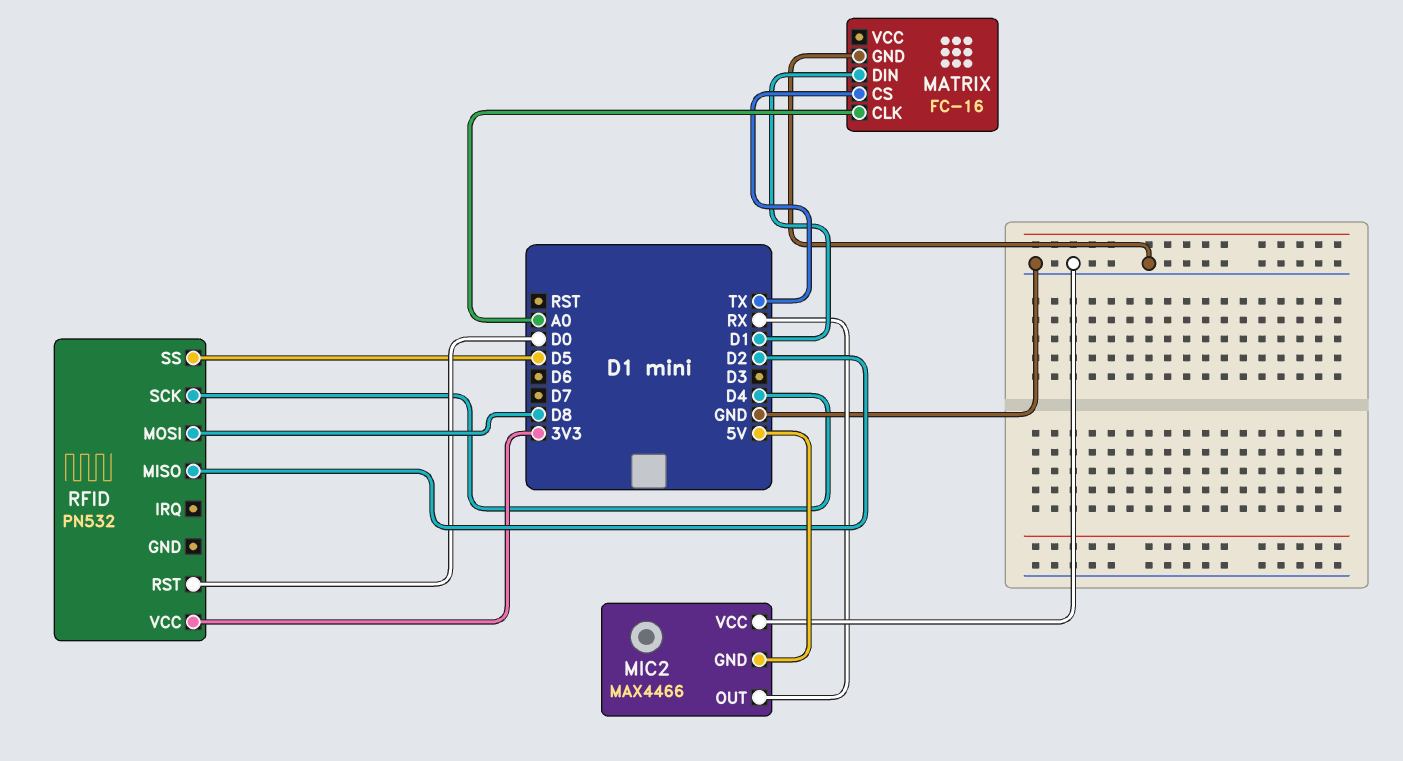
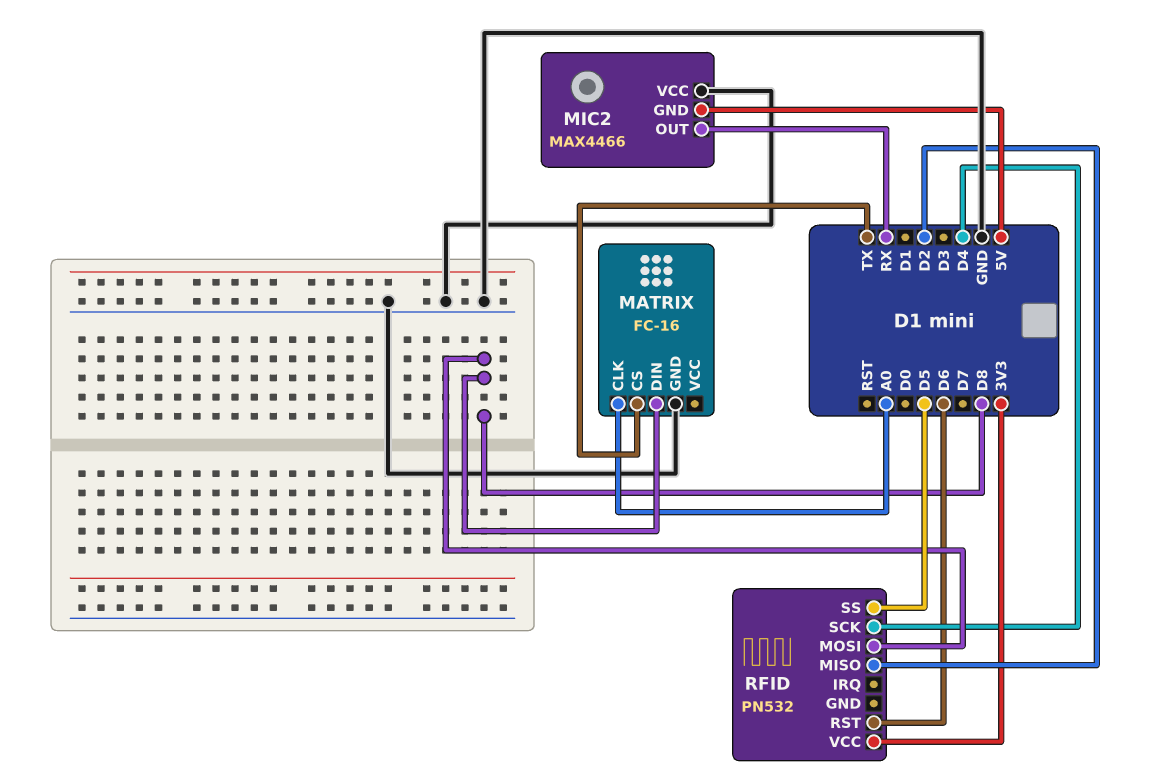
MATRIX pin DIN: D1 -> D8
RFID pin RST: D0 -> D6

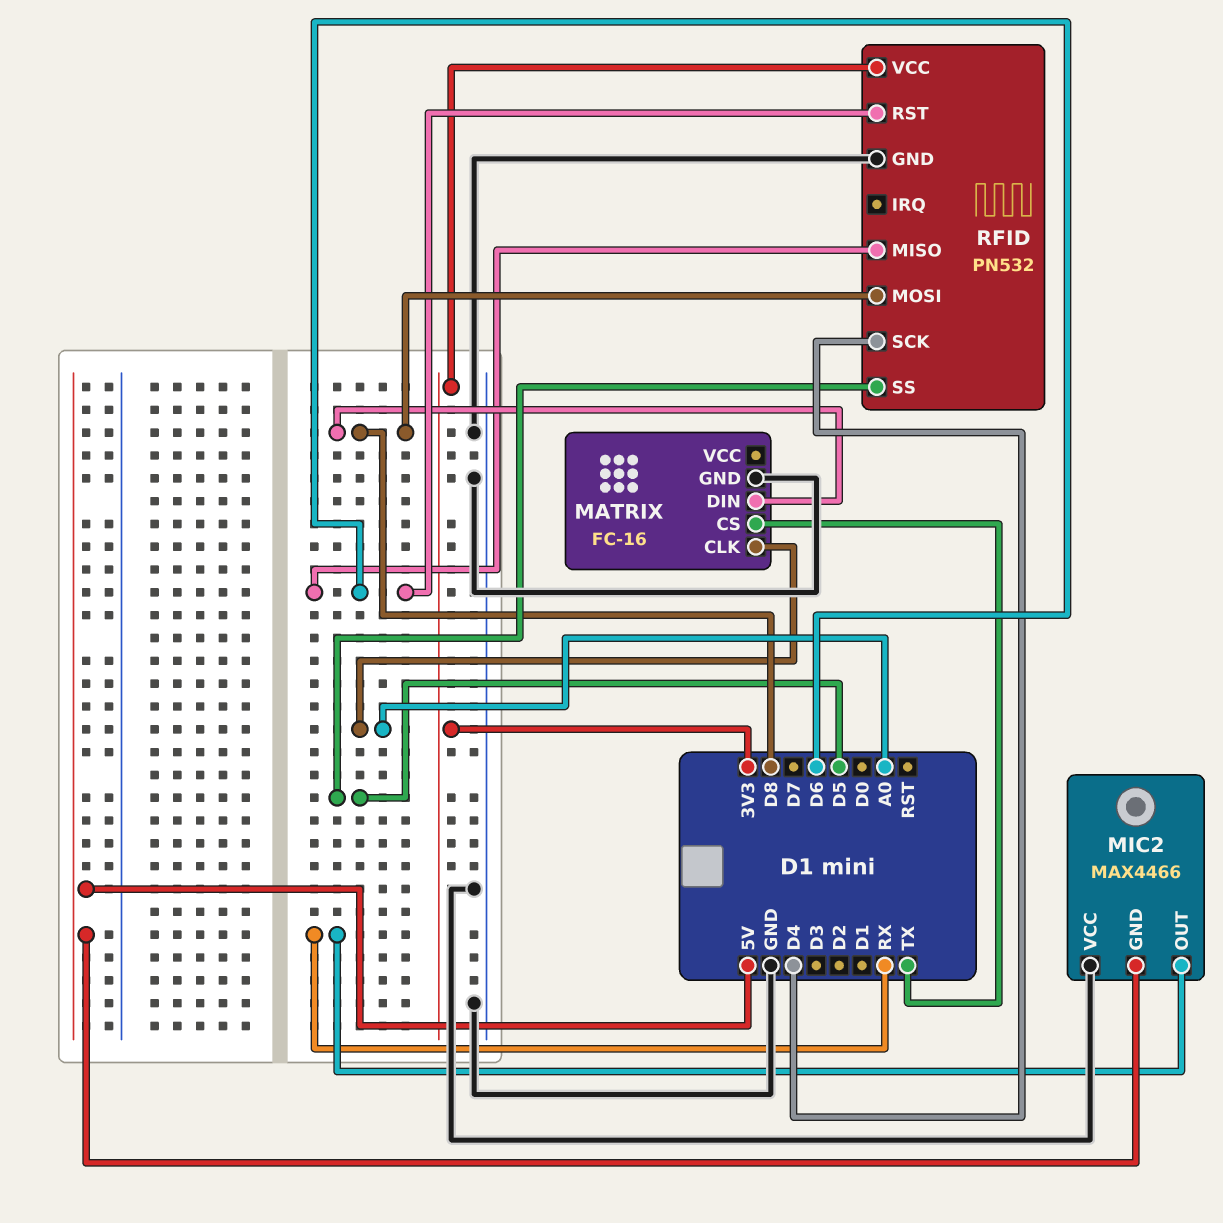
RFID pin GND: none -> GND
RFID pin MISO: D2 -> D6

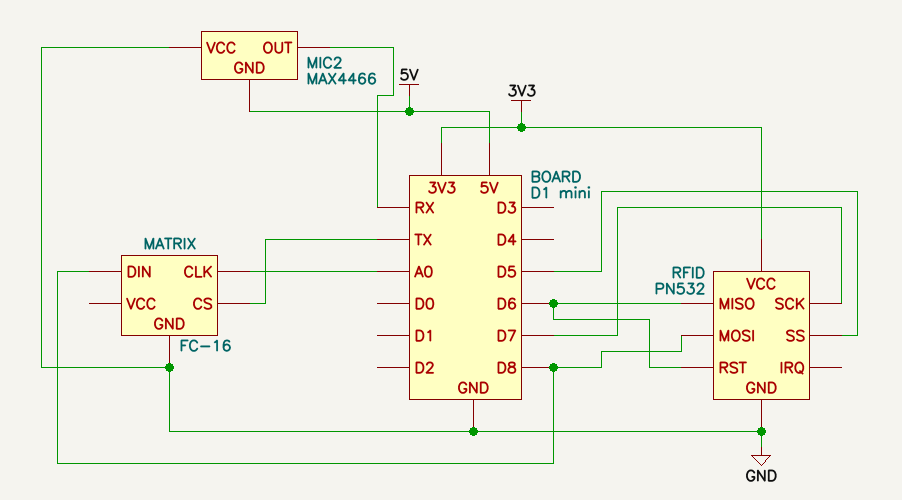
RFID pin SCK: D4 -> D7

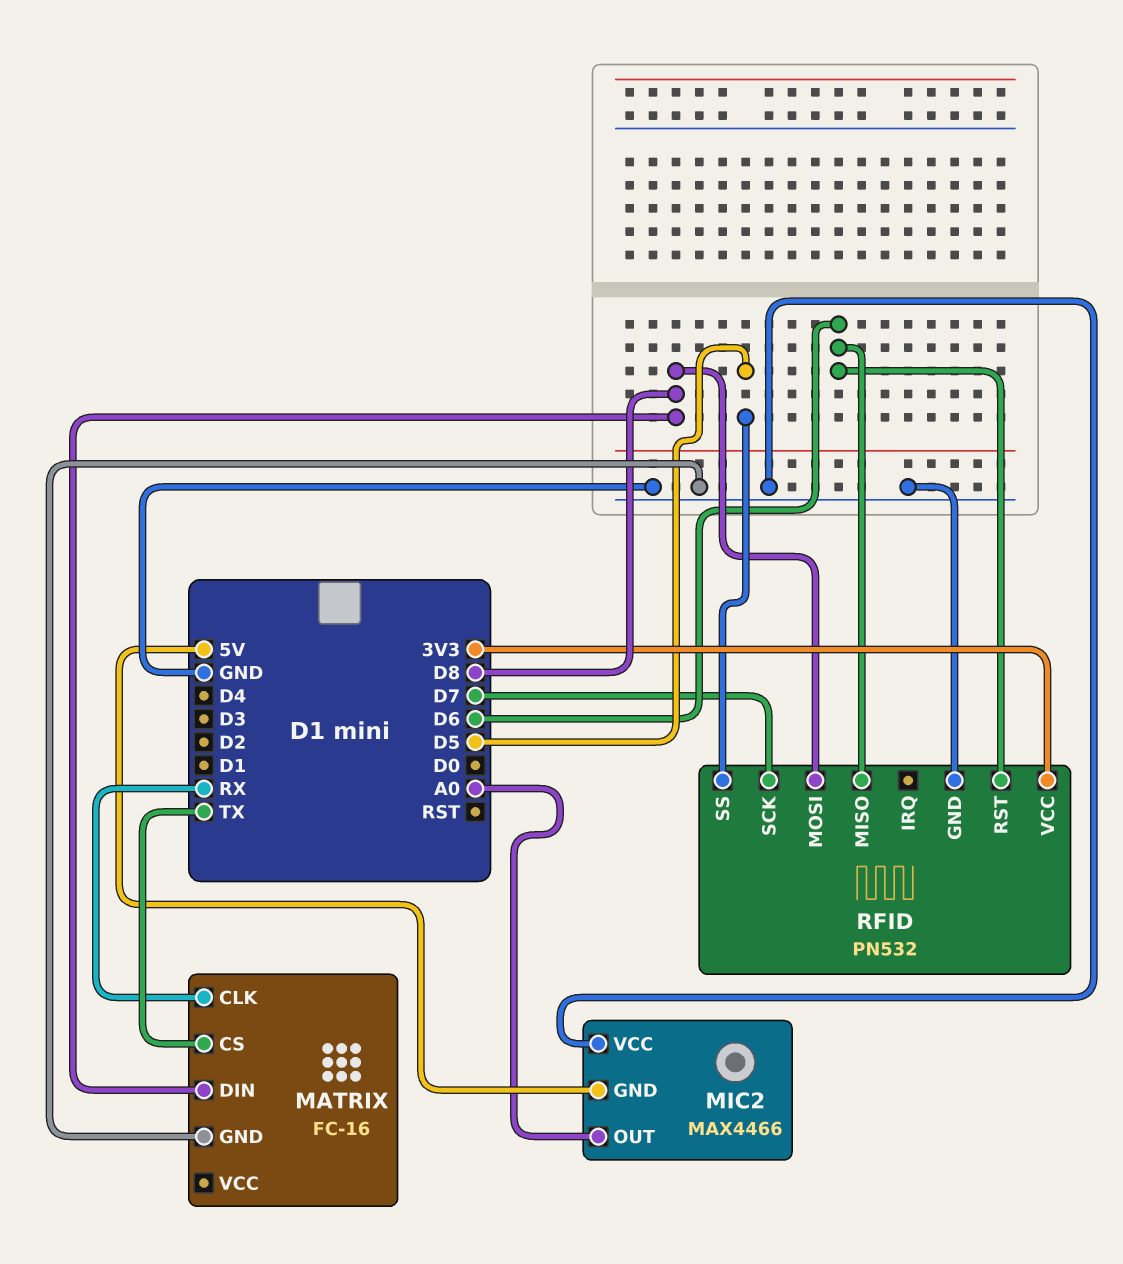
MATRIX pin CLK: A0 -> RX
MIC2 pin OUT: RX -> A0

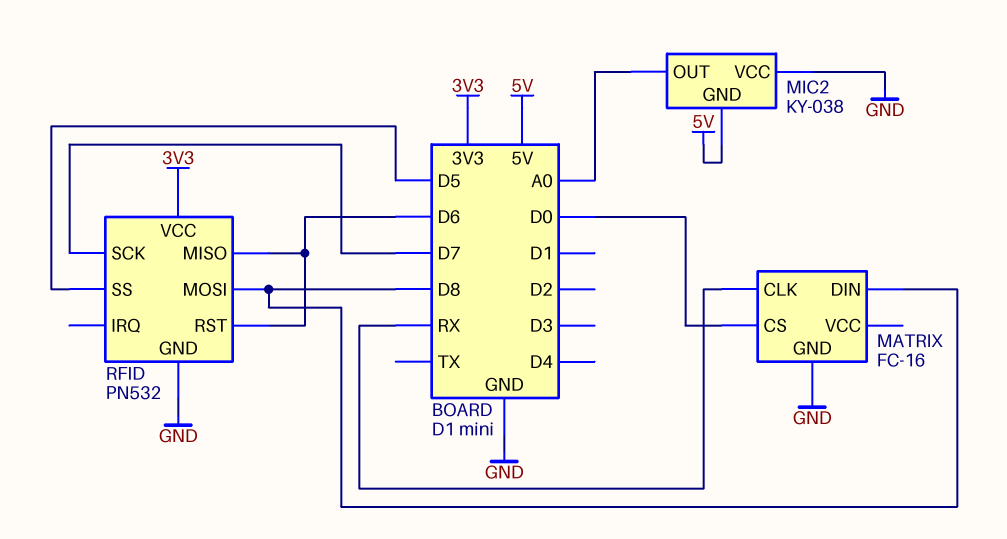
MATRIX pin CS: TX -> D0
MIC2: MAX4466 -> KY-038

